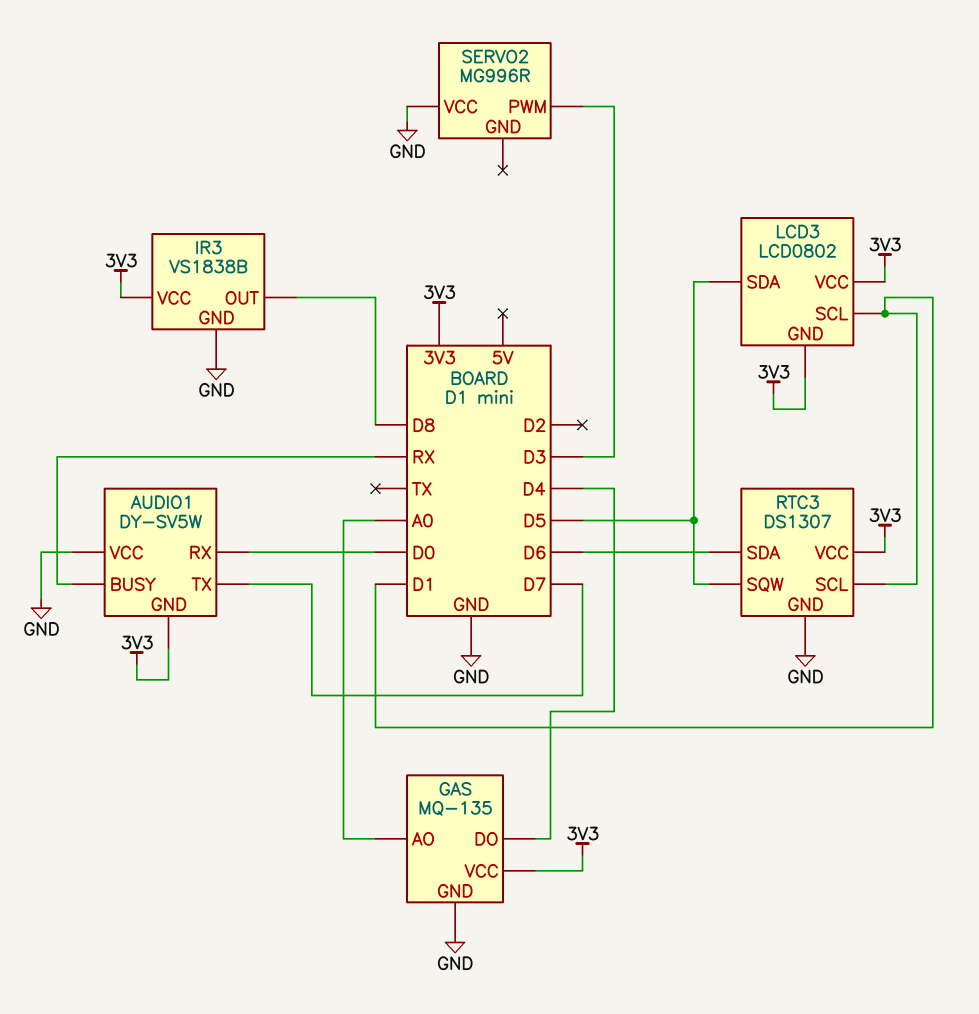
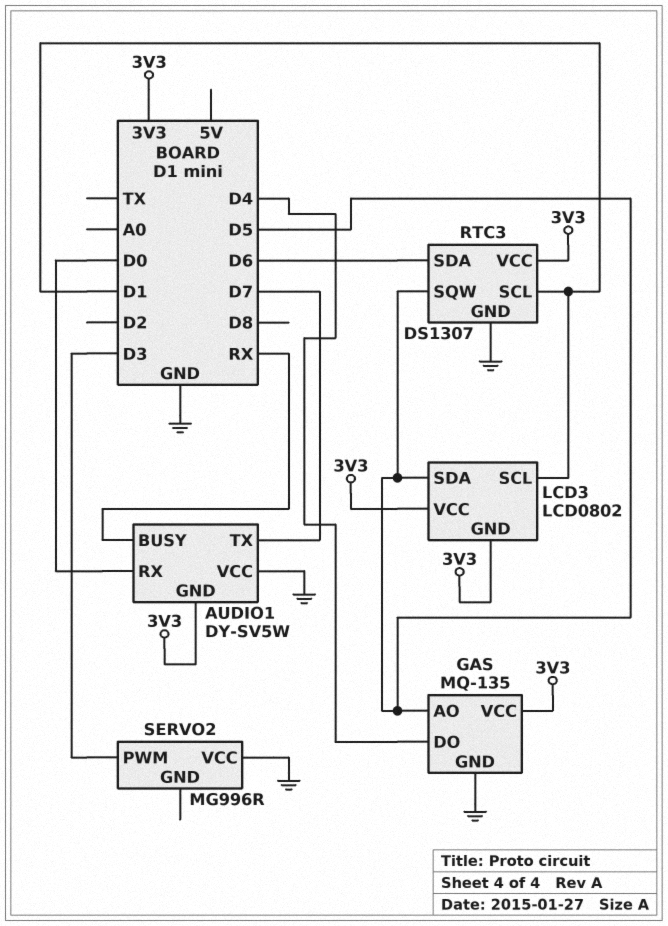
GAS pin AO: A0 -> D5
IR3: VS1838B -> none
IR3 pin GND: GND -> none
IR3 pin OUT: D8 -> none
IR3 pin VCC: 3V3 -> none

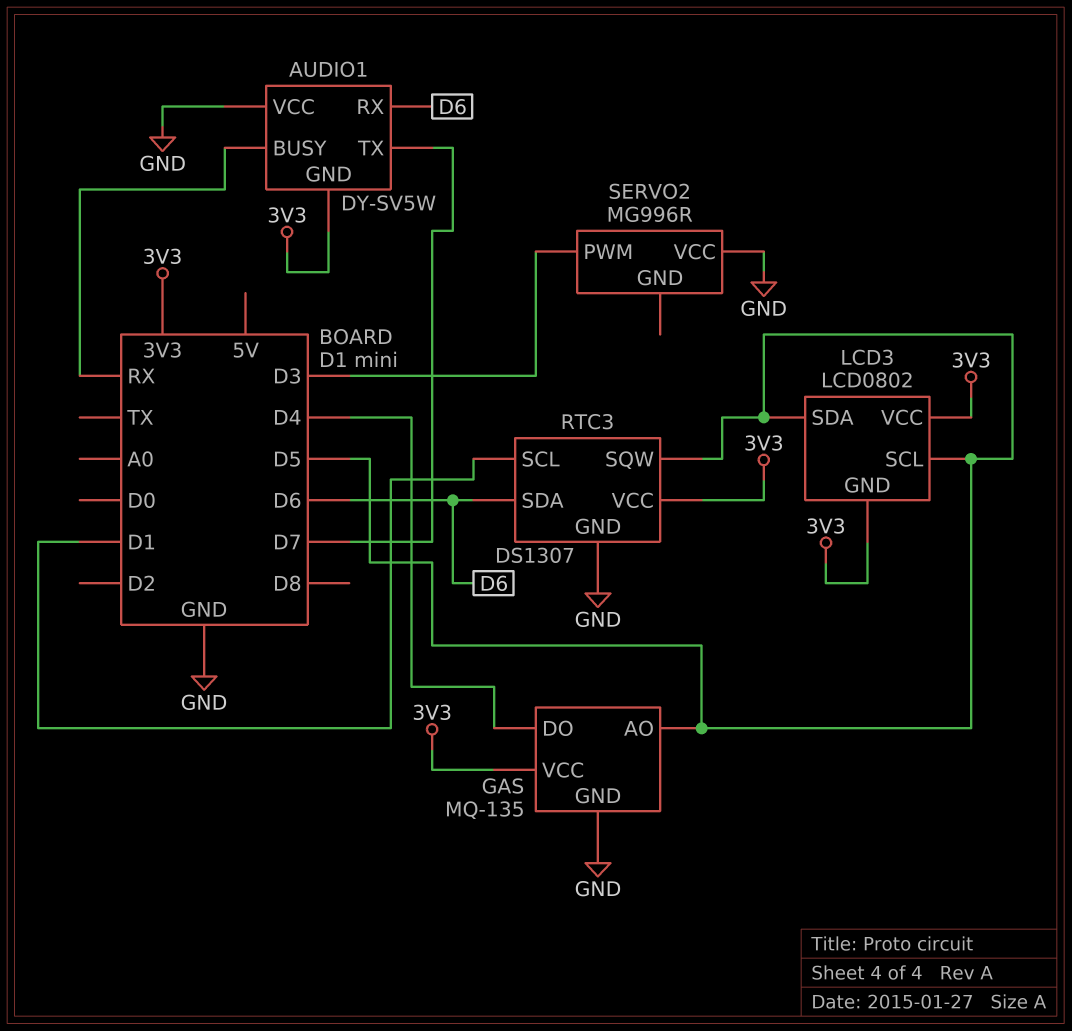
AUDIO1 pin RX: D0 -> D6
LCD3 pin SCL: D1 -> D5

